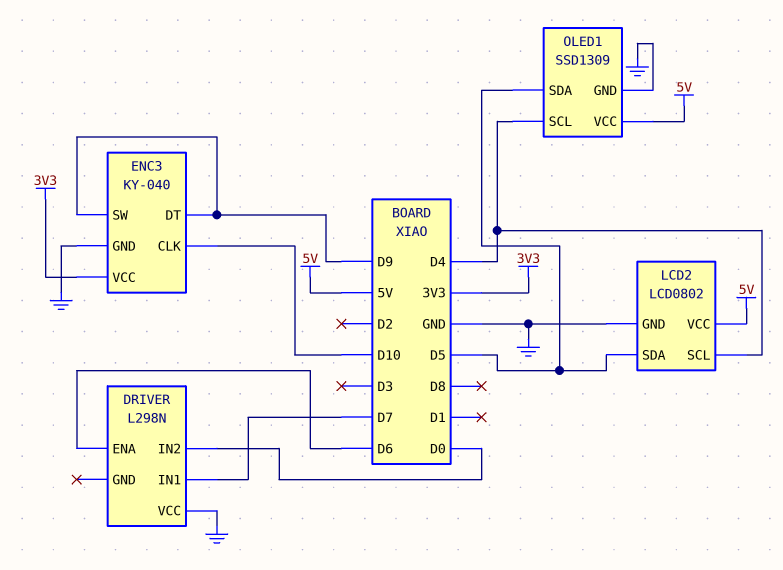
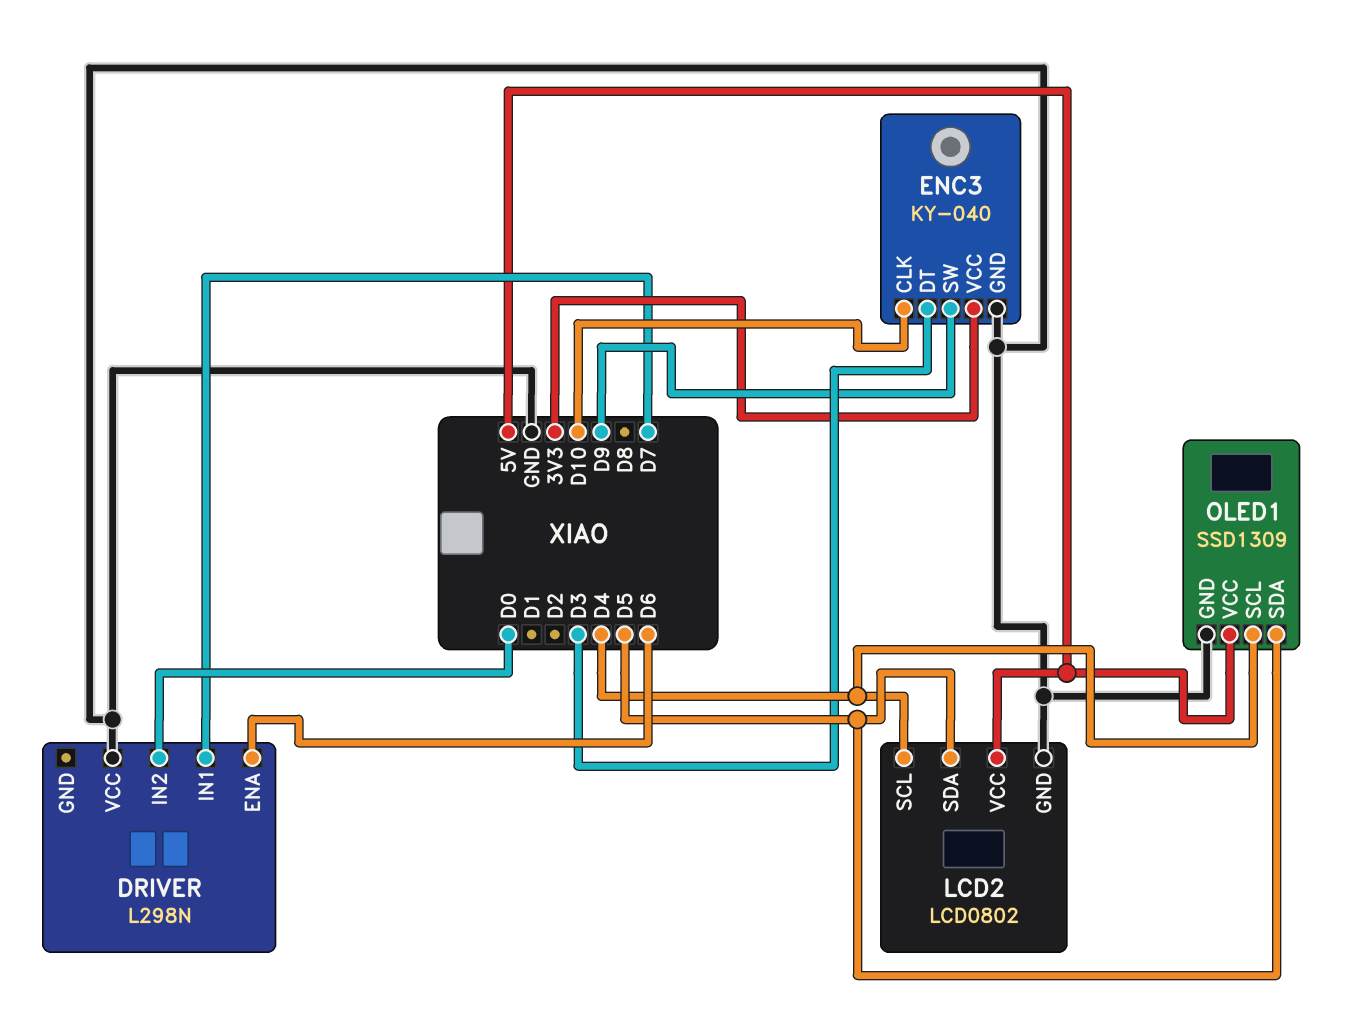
ENC3 pin DT: D9 -> D3

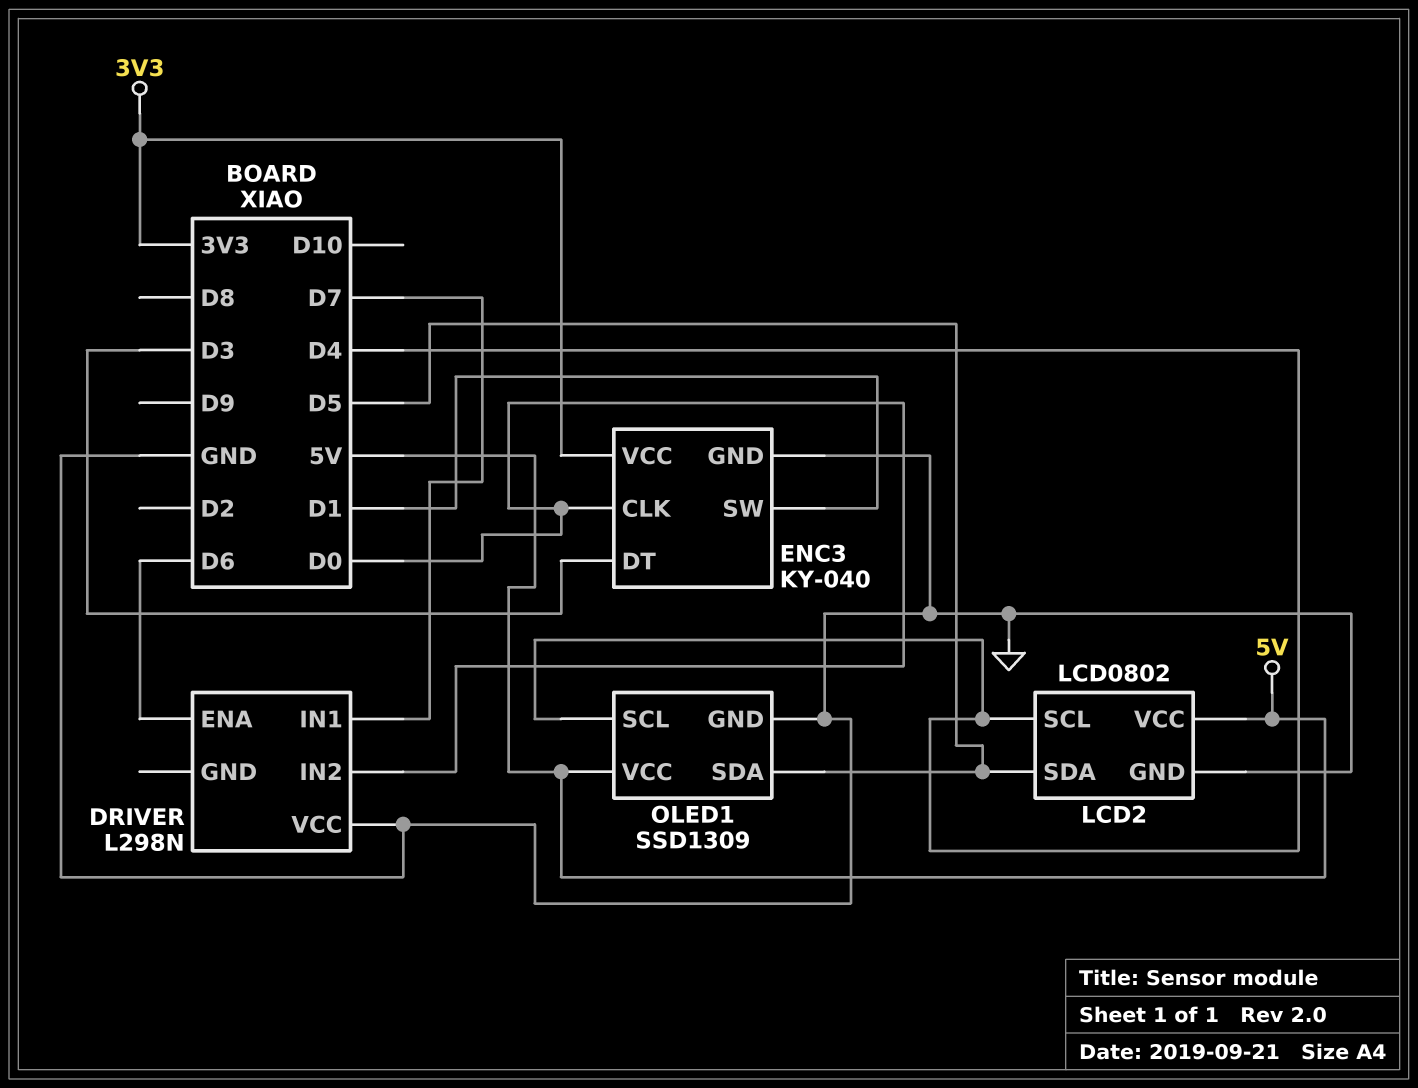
ENC3 pin CLK: D10 -> D0
ENC3 pin SW: D9 -> D1

